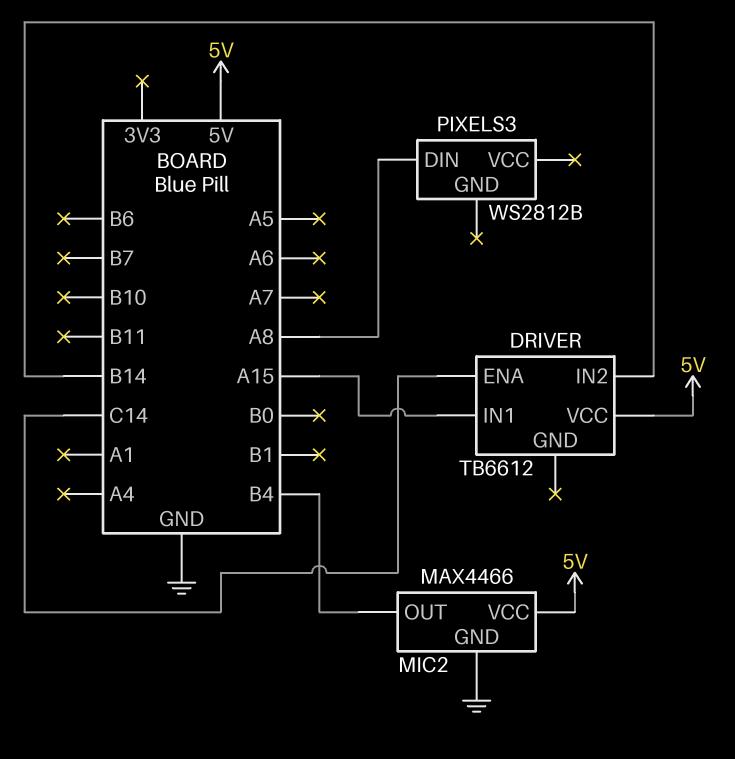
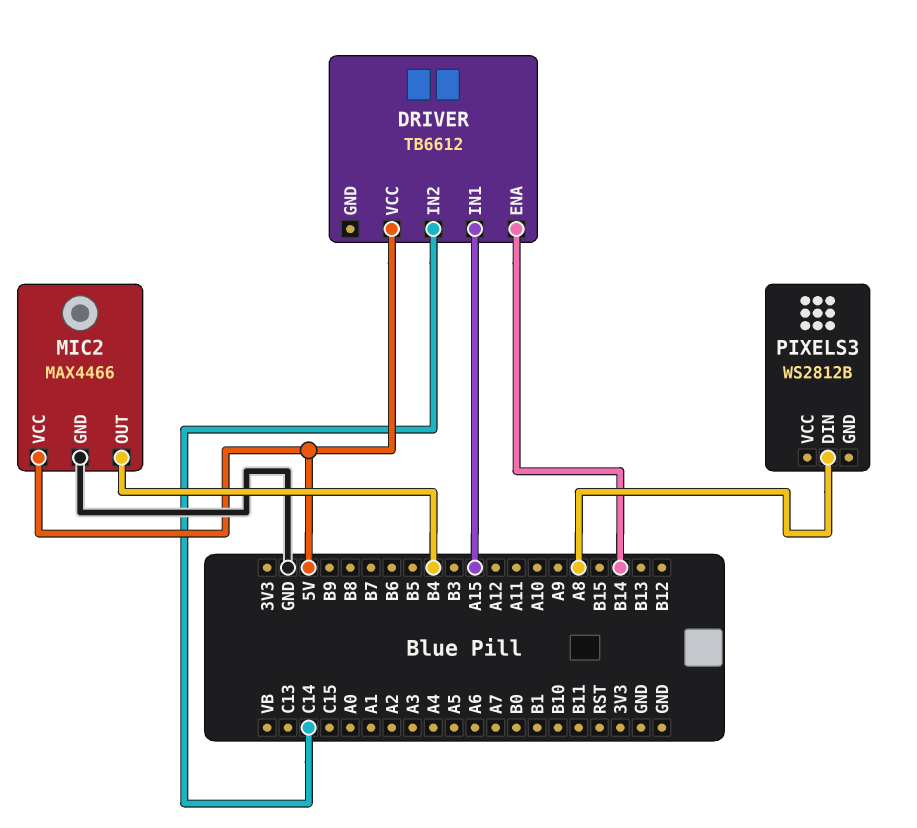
DRIVER pin ENA: C14 -> B14
DRIVER pin IN2: B14 -> C14

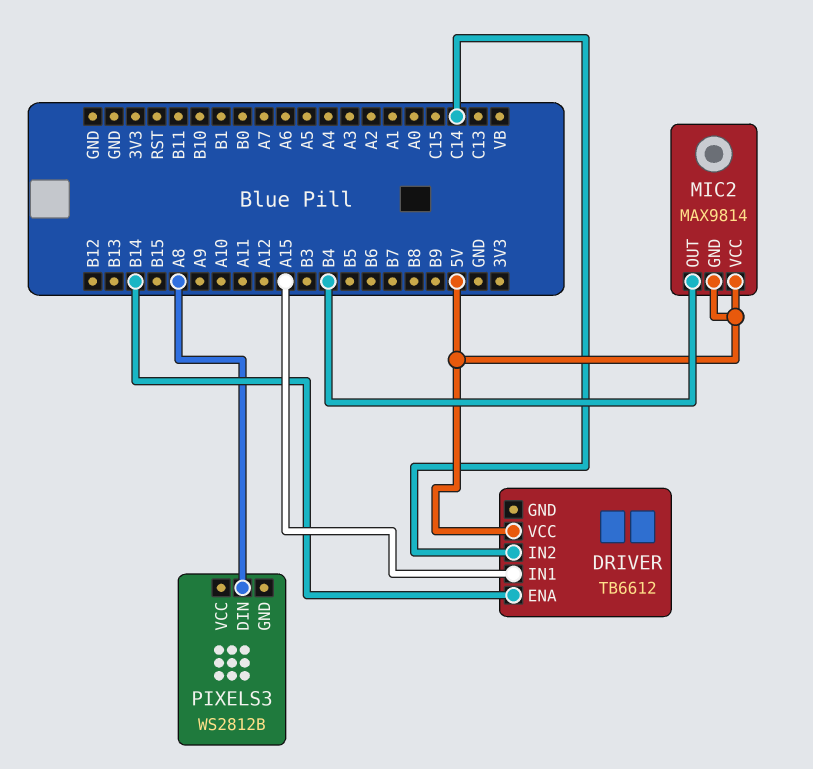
MIC2: MAX4466 -> MAX9814
MIC2 pin GND: GND -> 5V

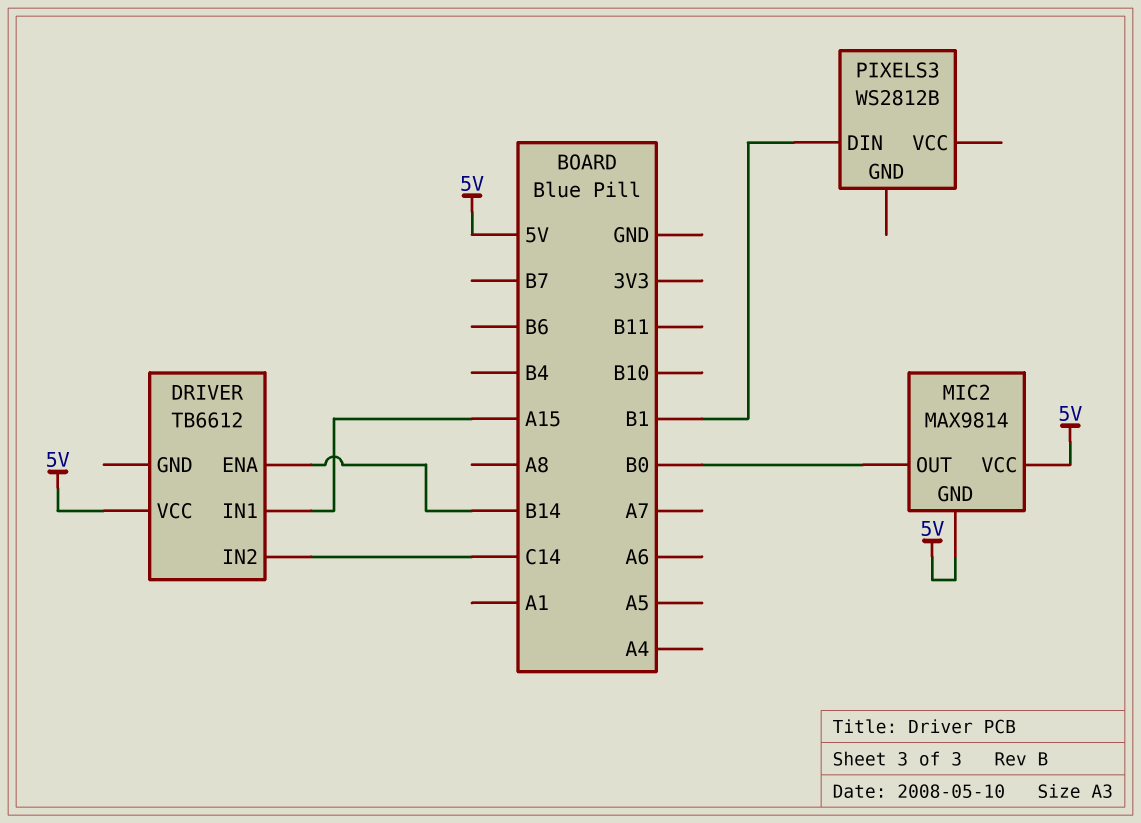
MIC2 pin OUT: B4 -> B0
PIXELS3 pin DIN: A8 -> B1

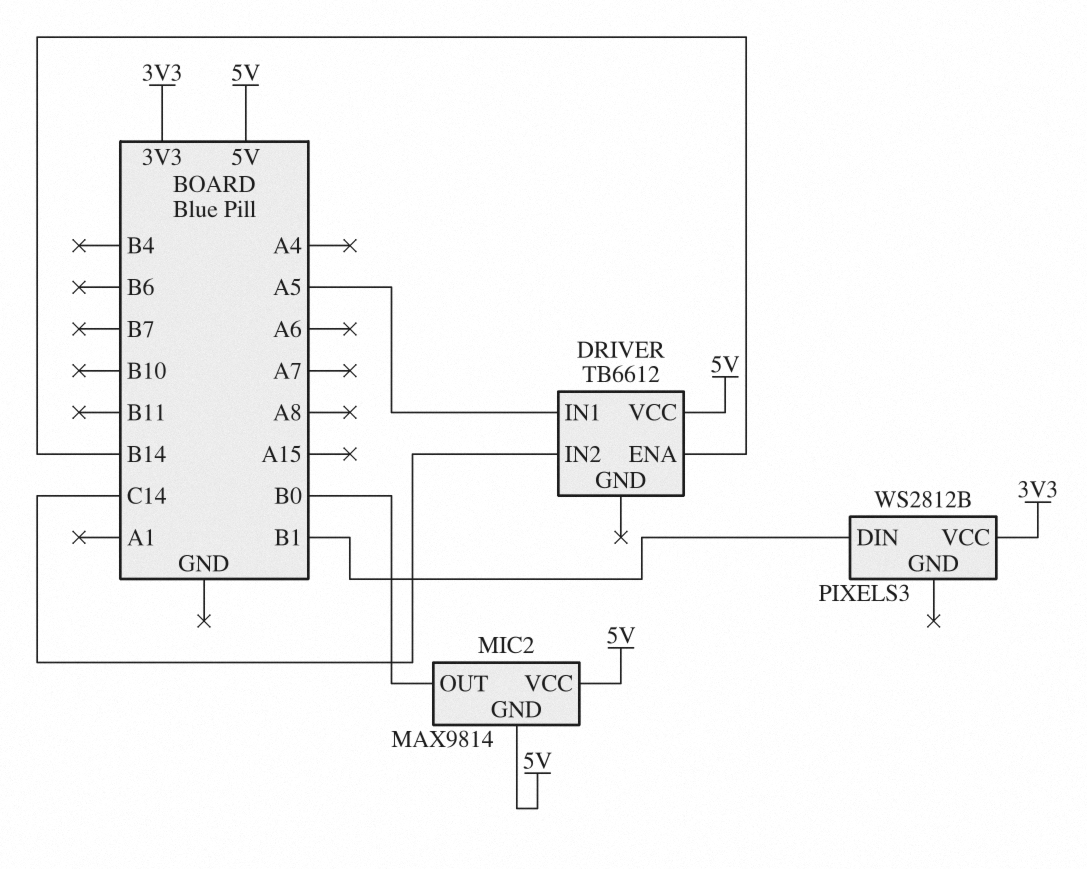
DRIVER pin IN1: A15 -> A5
PIXELS3 pin VCC: none -> 3V3

